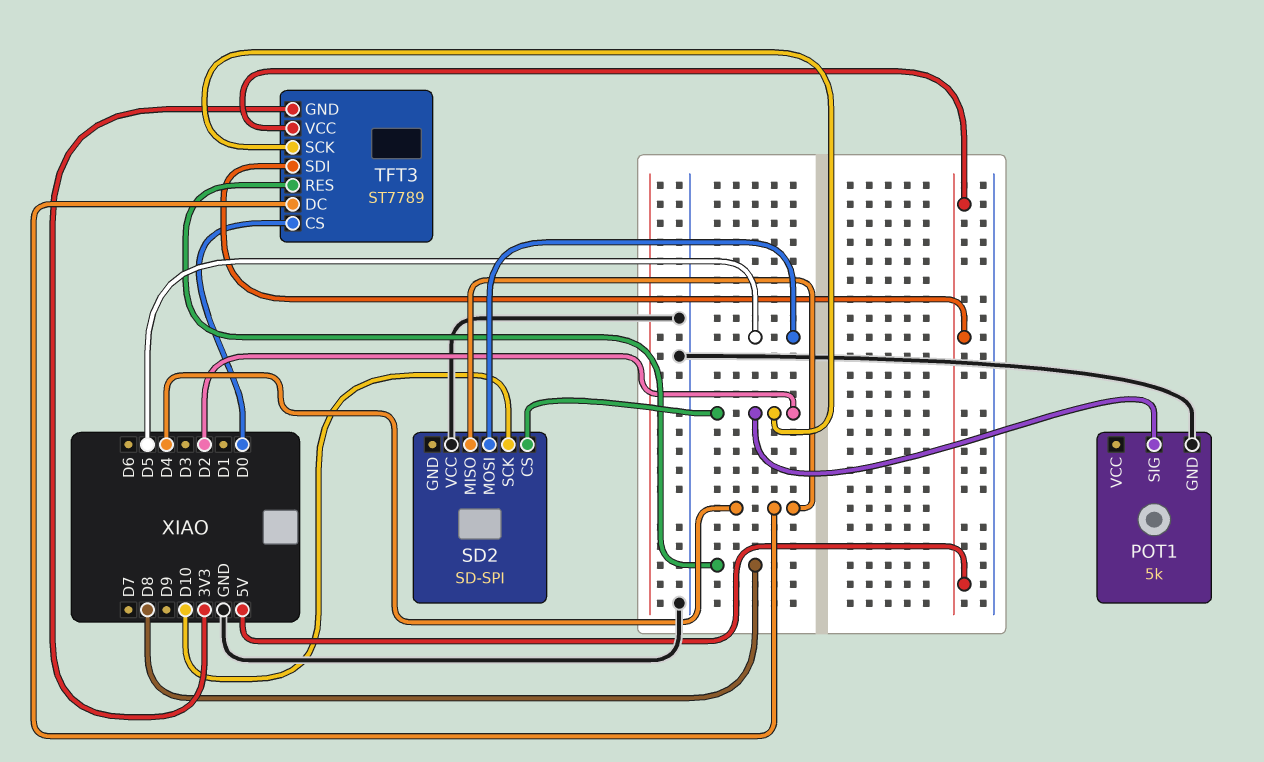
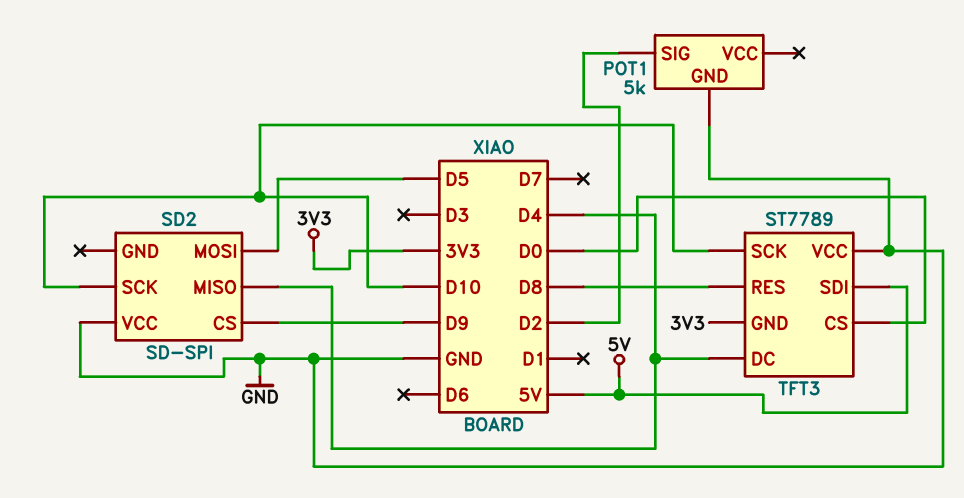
SD2 pin CS: D2 -> D9
TFT3 pin SCK: D2 -> D10
TFT3 pin VCC: 5V -> GND

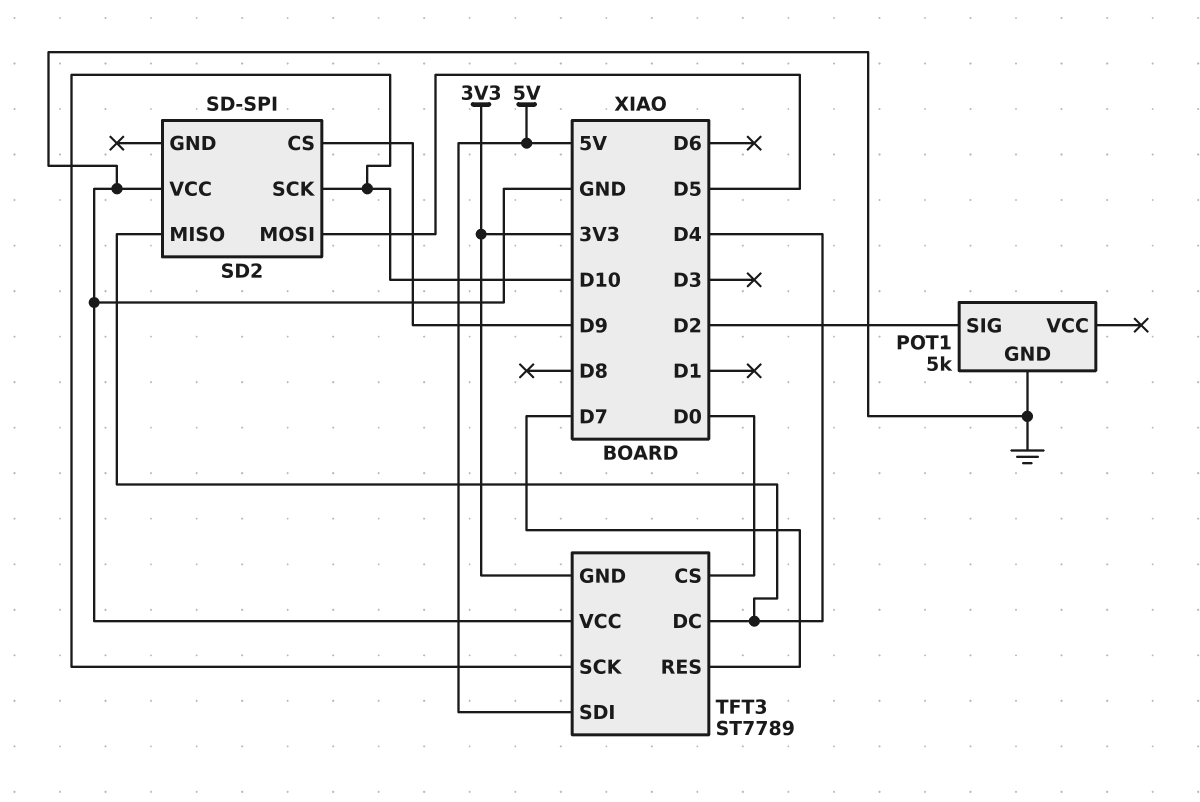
TFT3 pin RES: D8 -> D7

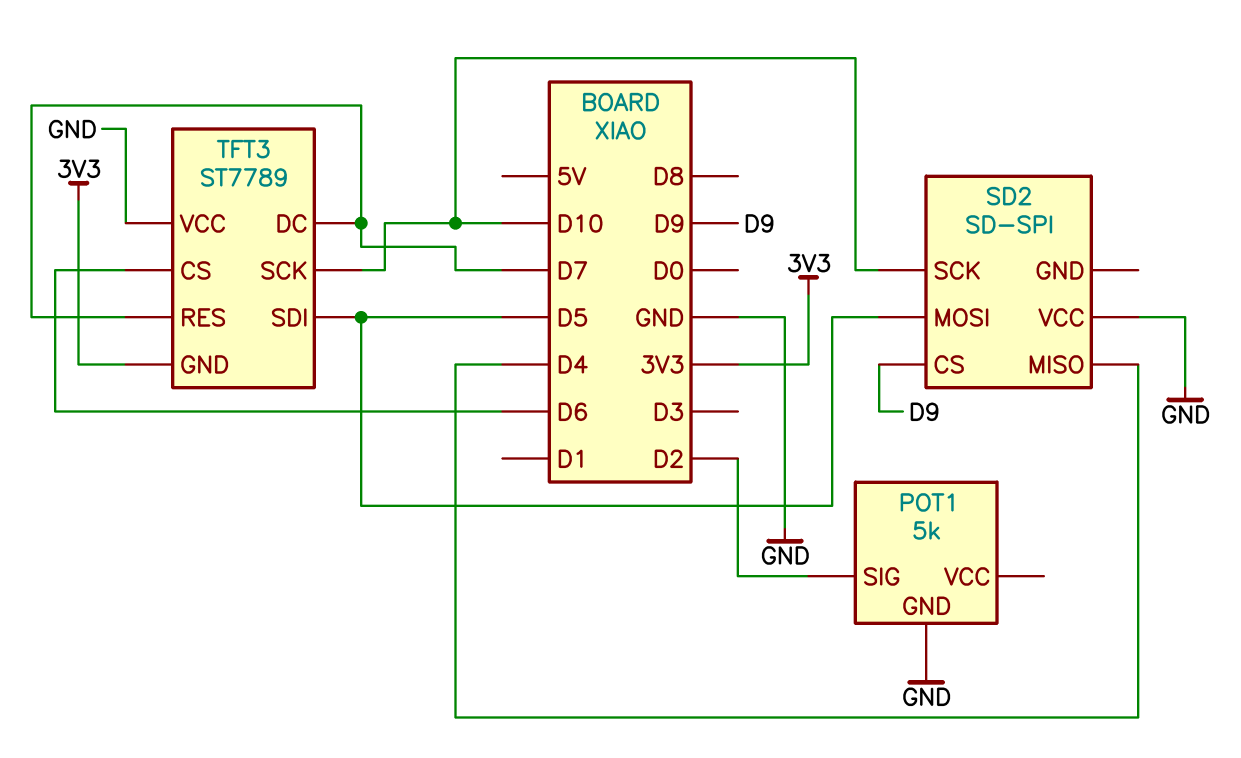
TFT3 pin CS: D0 -> D6
TFT3 pin DC: D4 -> D7
TFT3 pin SDI: 5V -> D5

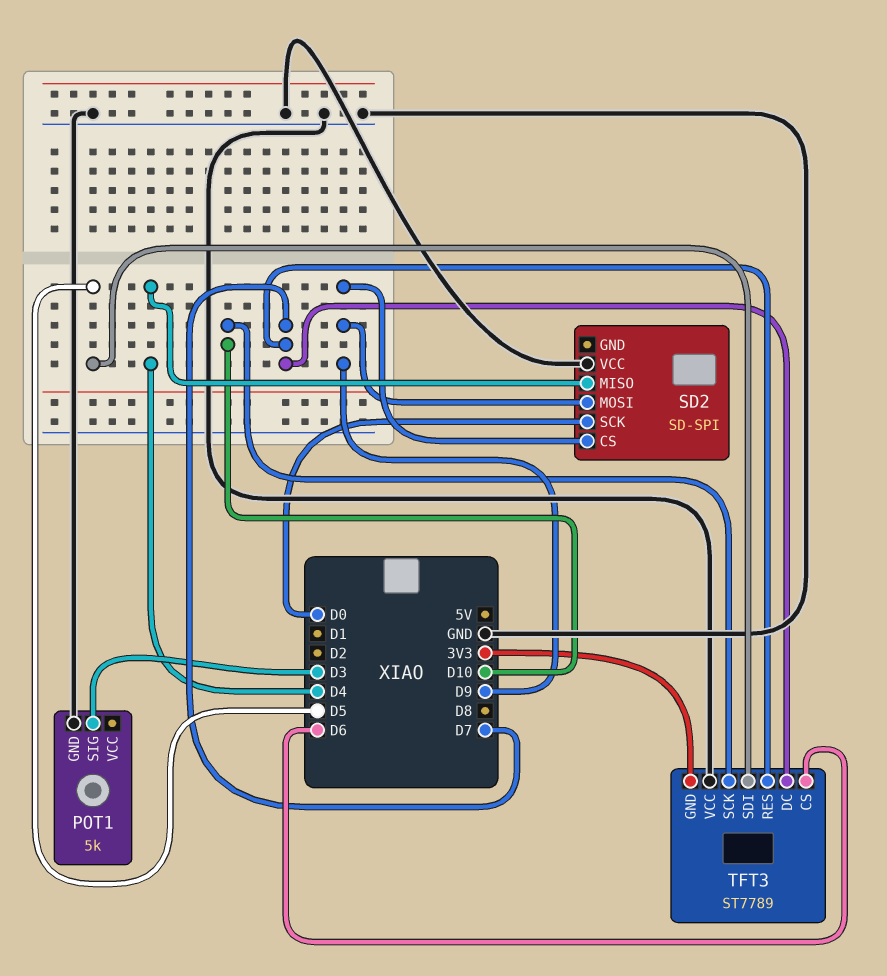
POT1 pin SIG: D2 -> D3
SD2 pin MOSI: D5 -> D9
SD2 pin SCK: D10 -> D0

